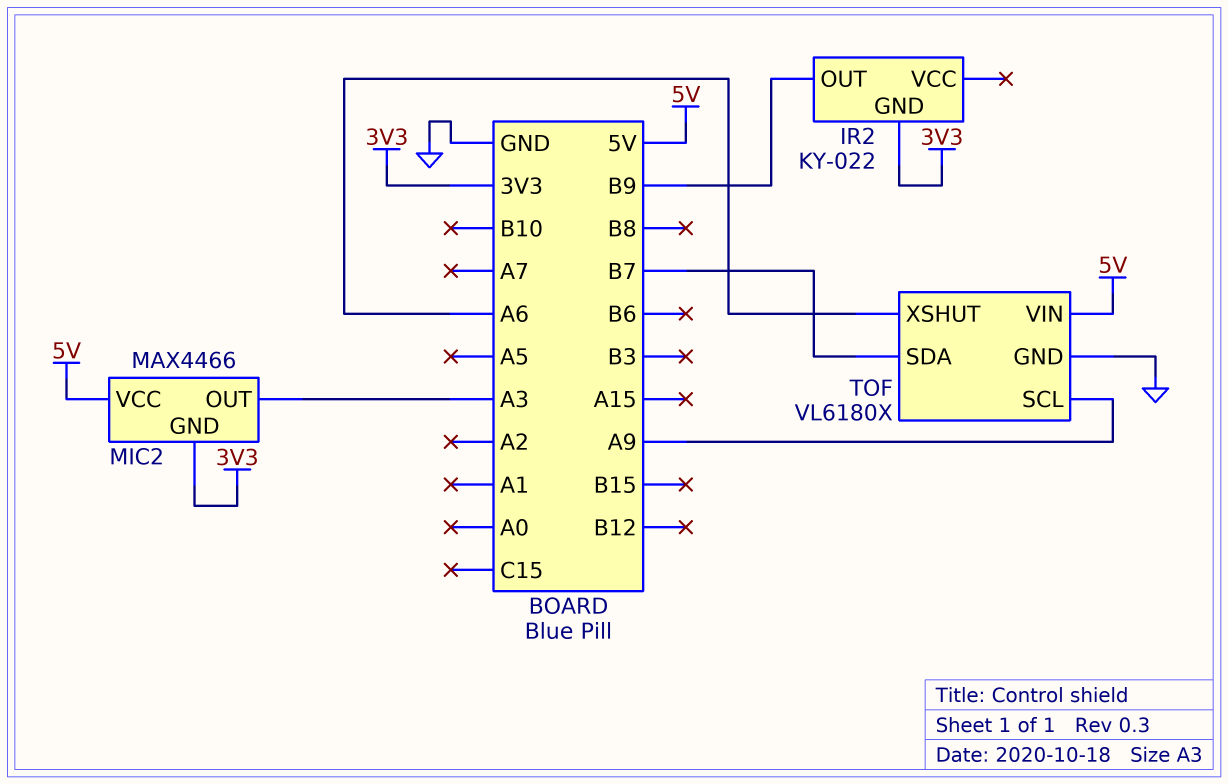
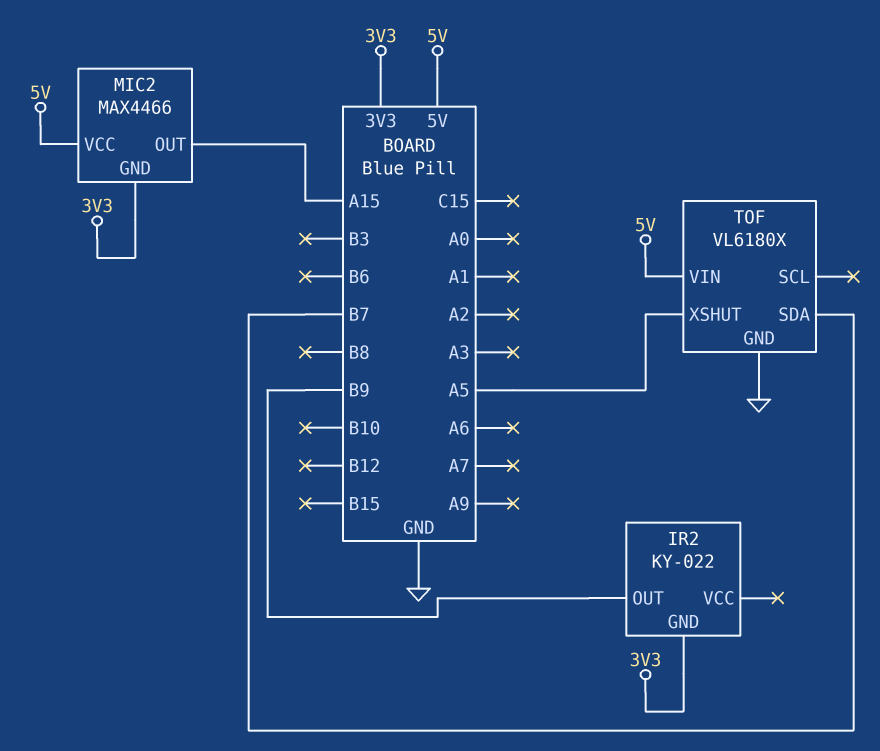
MIC2 pin OUT: A3 -> A15
TOF pin SCL: A9 -> none
TOF pin XSHUT: A6 -> A5

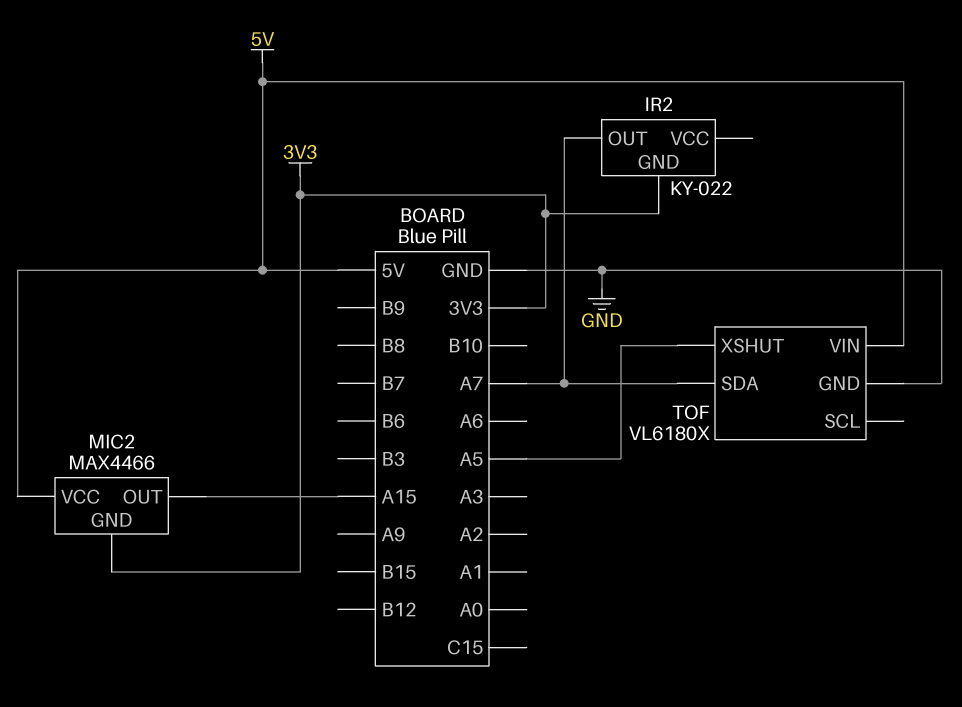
IR2 pin OUT: B9 -> A7
TOF pin SDA: B7 -> A7

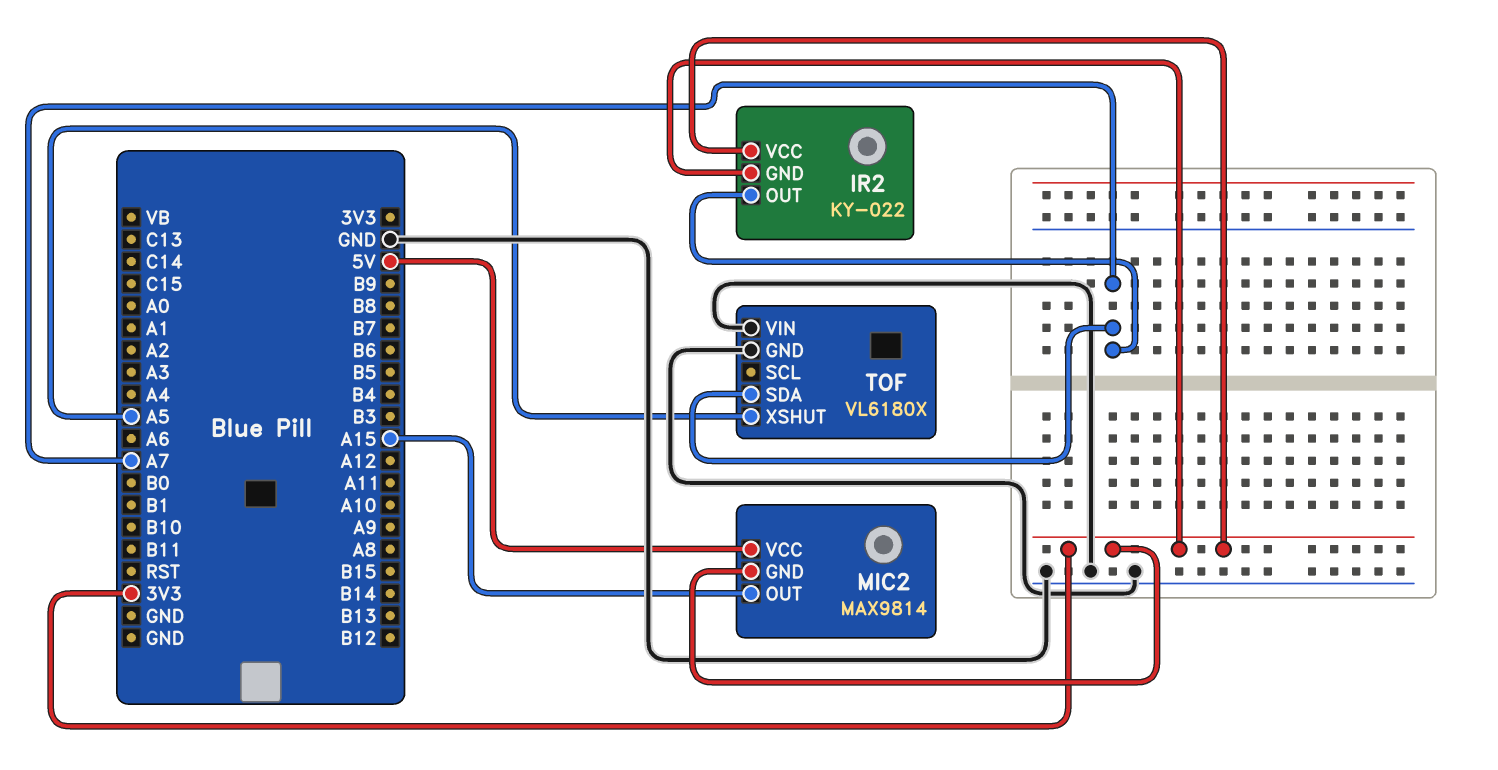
IR2 pin VCC: none -> 3V3
MIC2: MAX4466 -> MAX9814
TOF pin VIN: 5V -> GND

